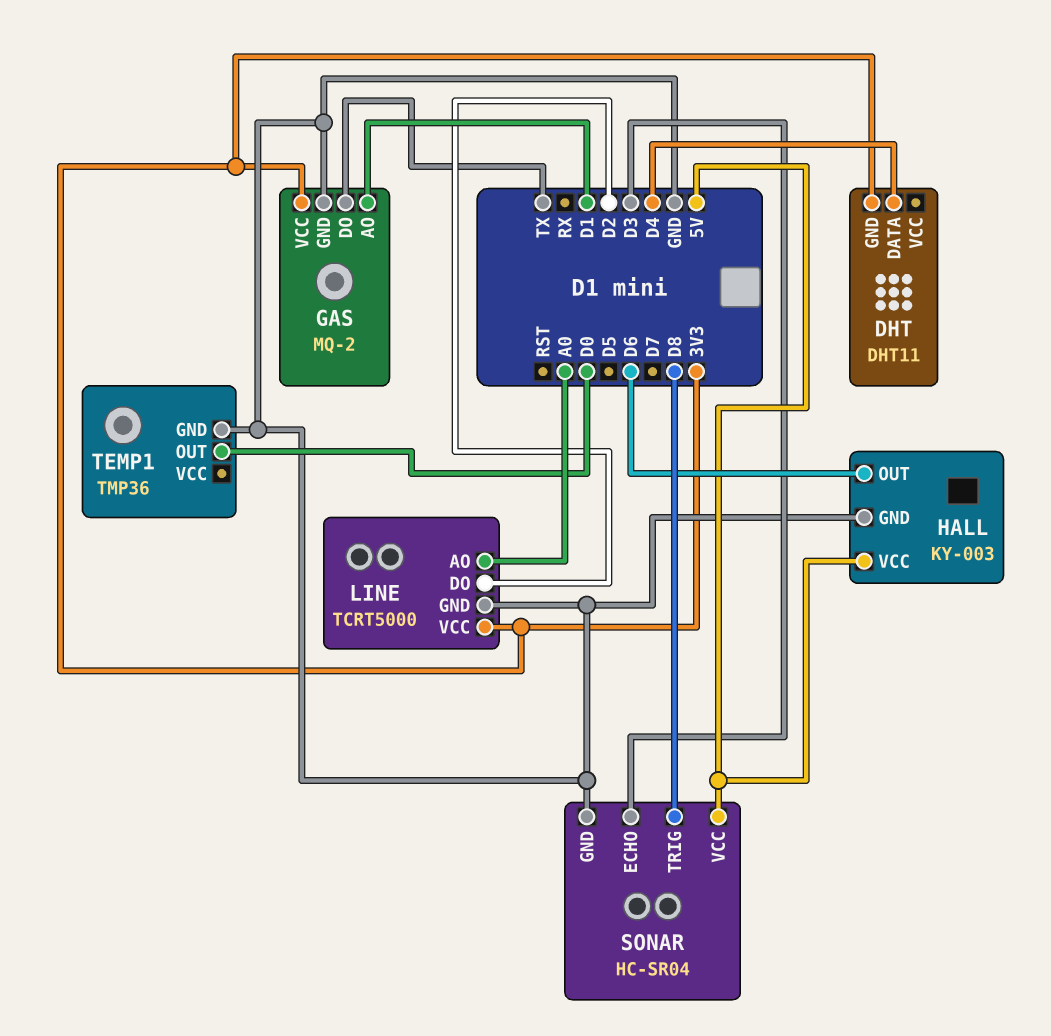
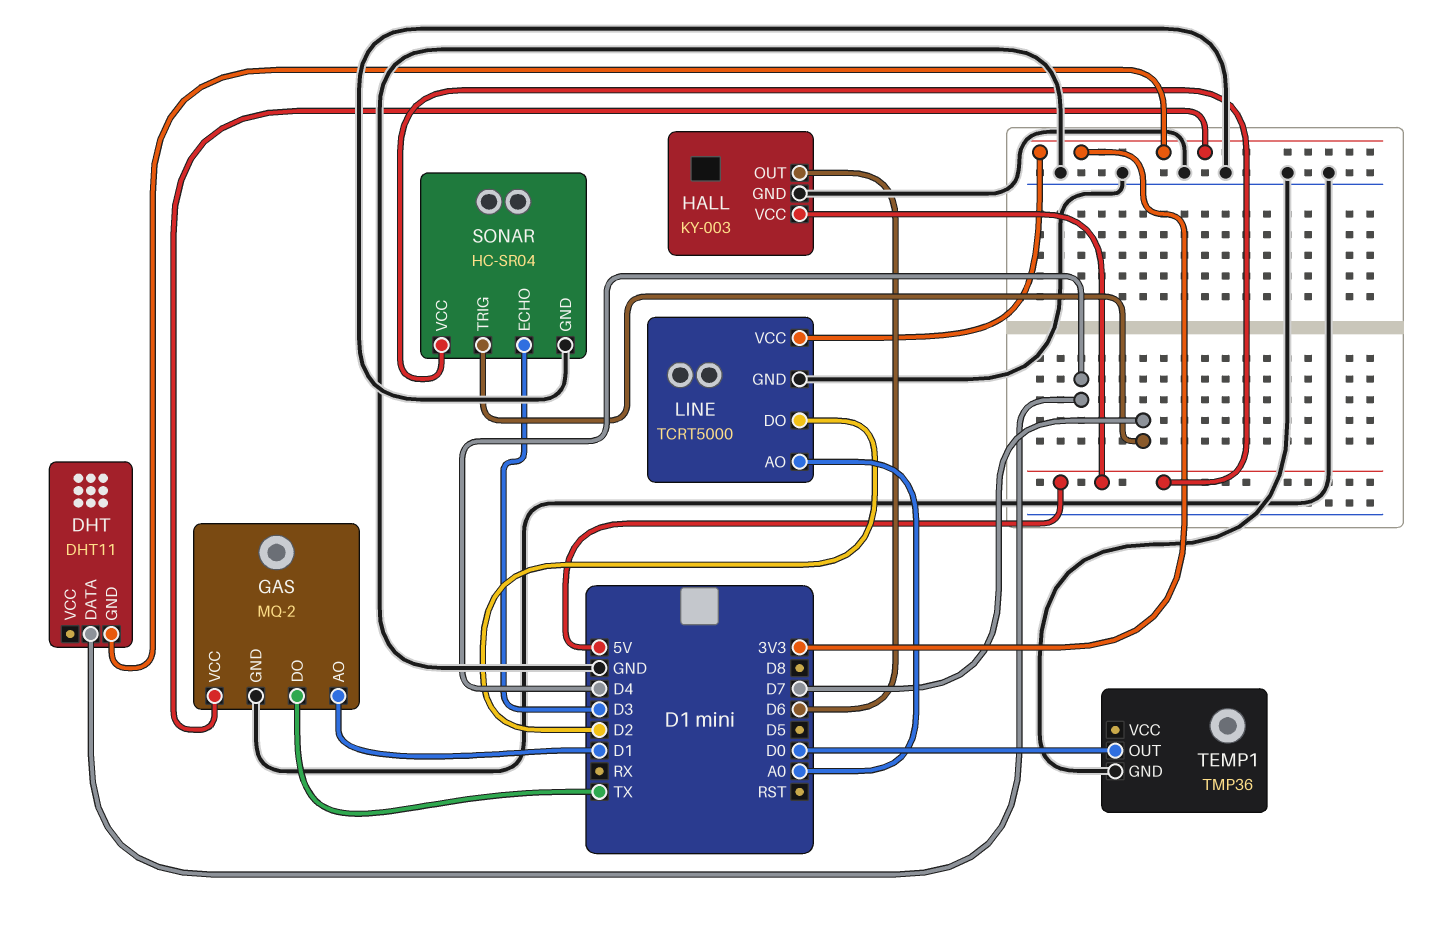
SONAR pin TRIG: D8 -> D7

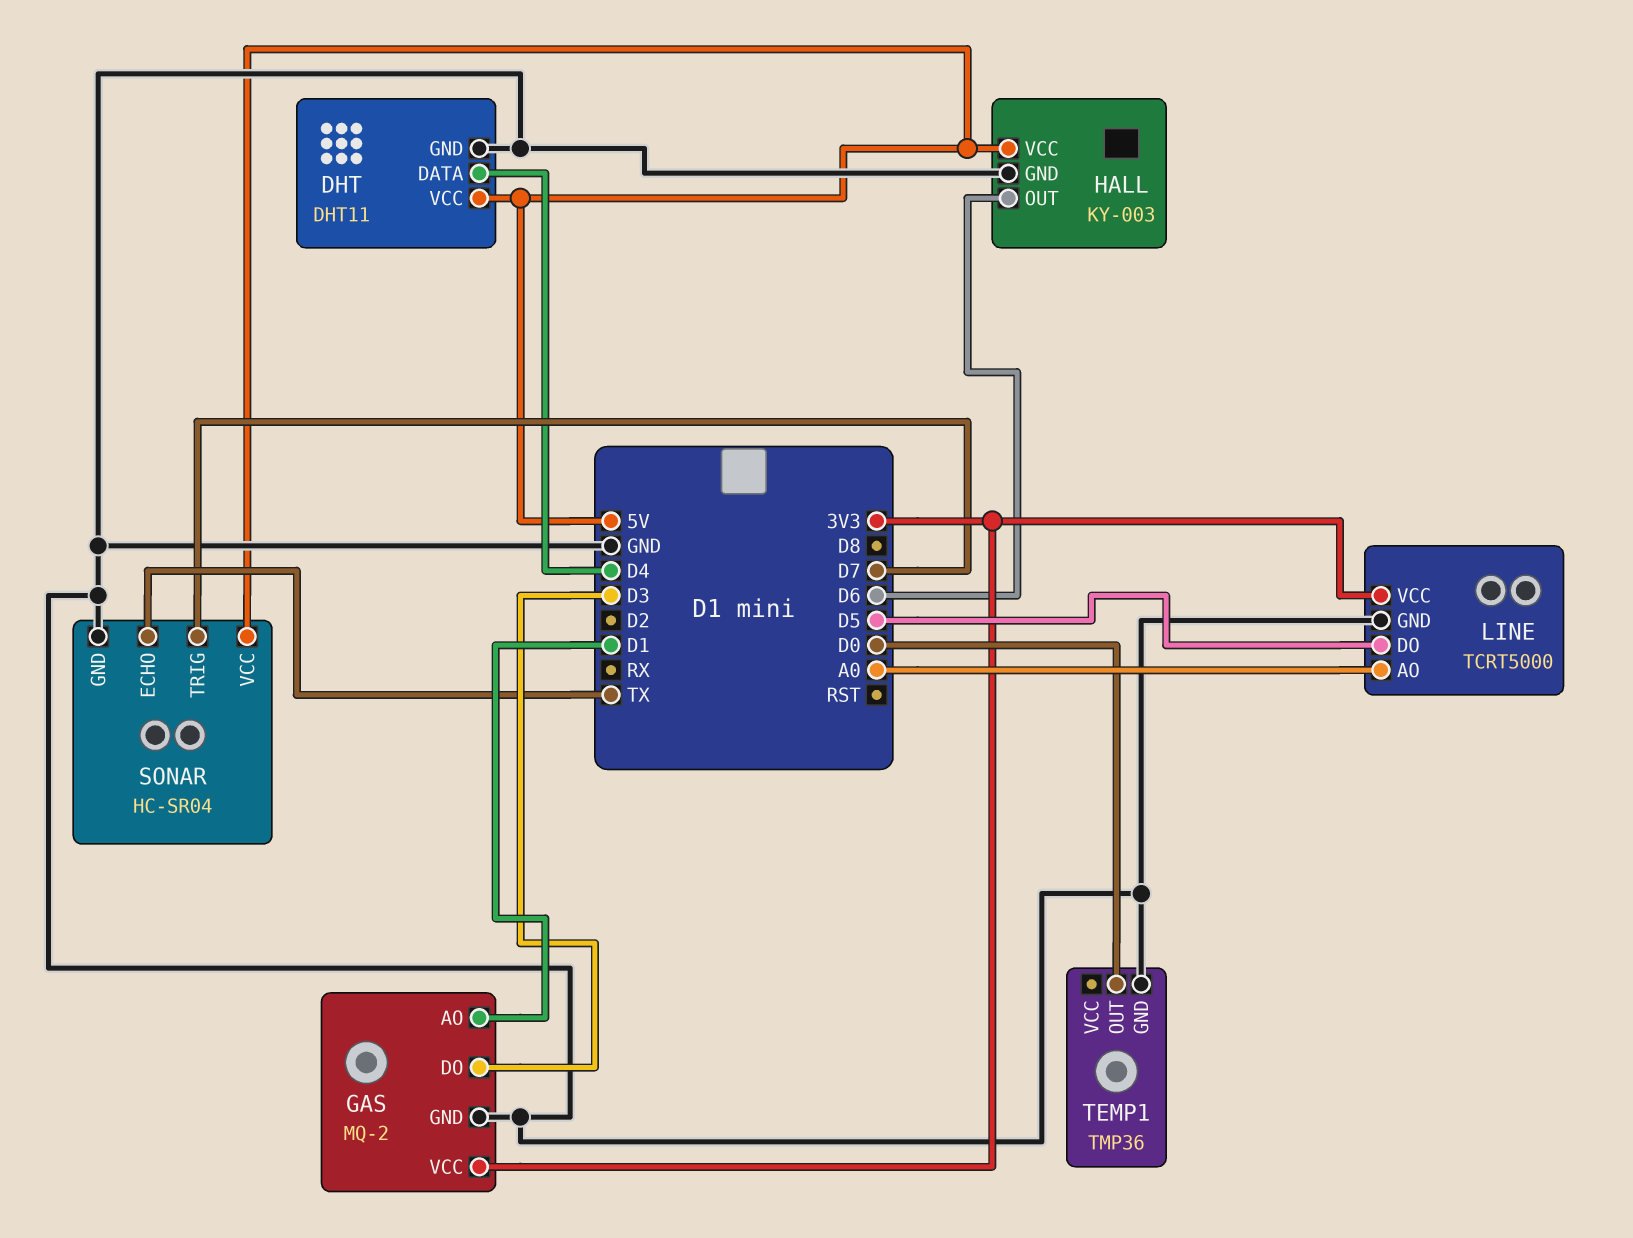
DHT pin GND: 3V3 -> GND
DHT pin VCC: none -> 5V
GAS pin DO: TX -> D3
LINE pin DO: D2 -> D5
SONAR pin ECHO: D3 -> TX

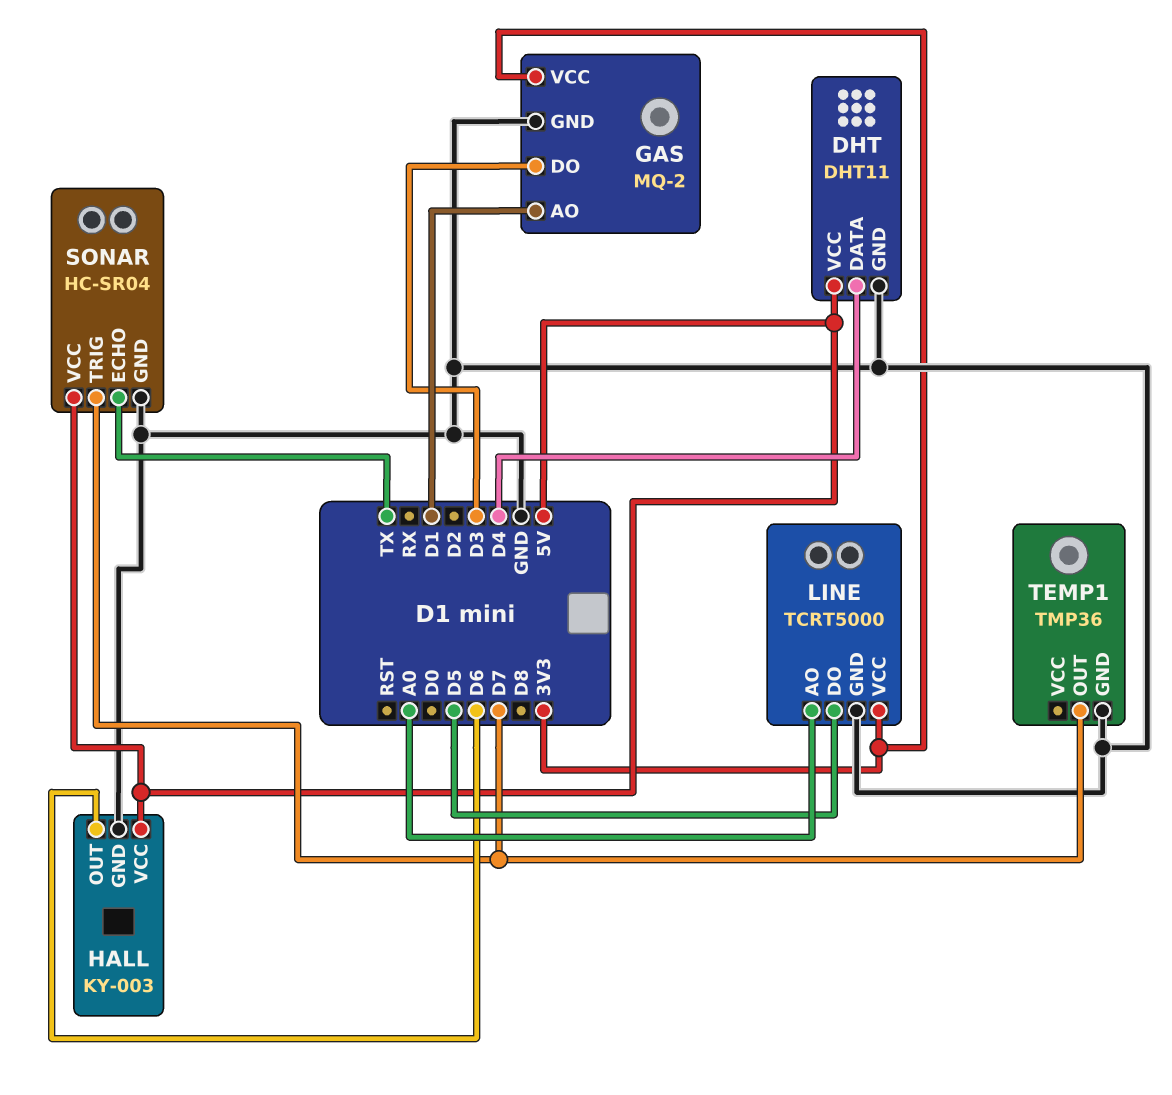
TEMP1 pin OUT: D0 -> D7

